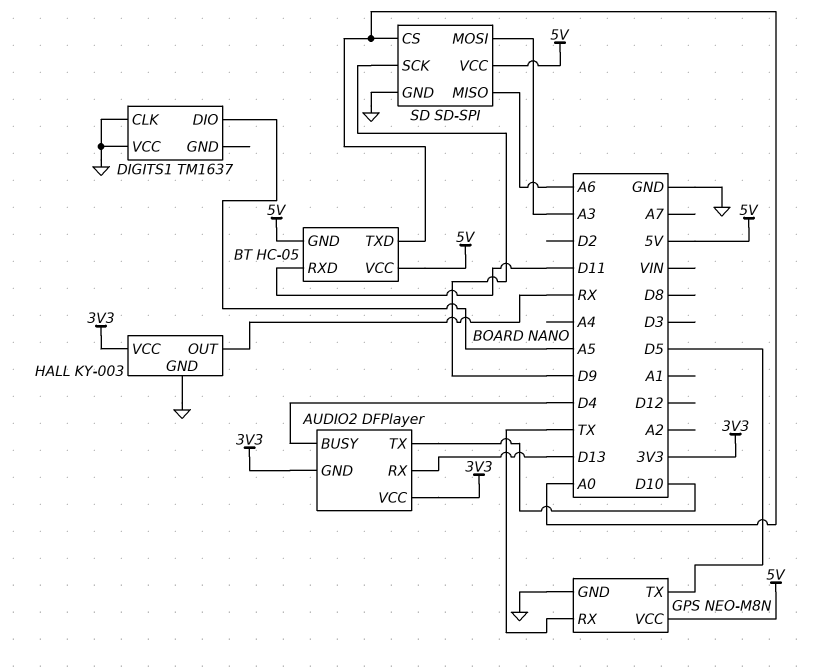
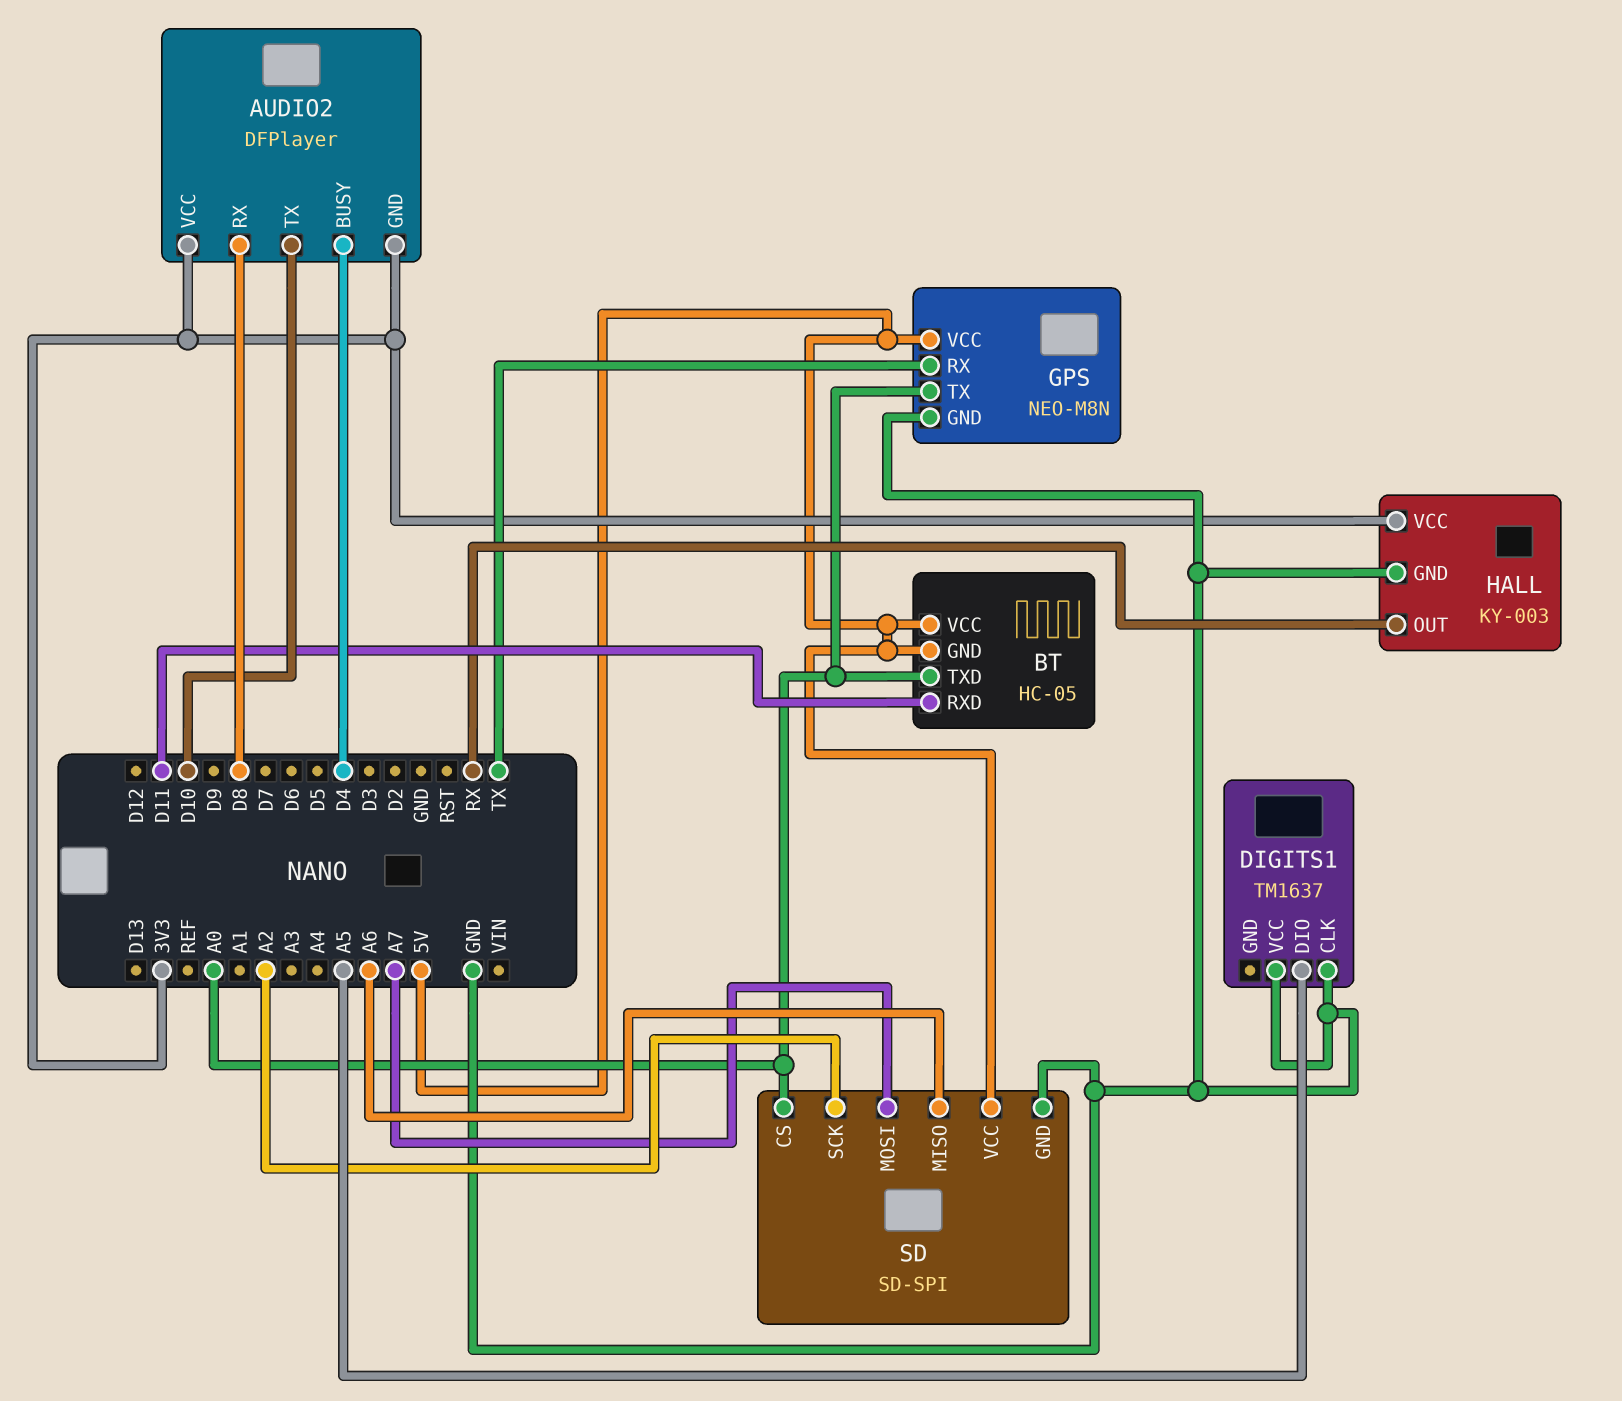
AUDIO2 pin RX: D13 -> D8
GPS pin TX: D5 -> A0
SD pin MOSI: A3 -> A7
SD pin SCK: D9 -> A2

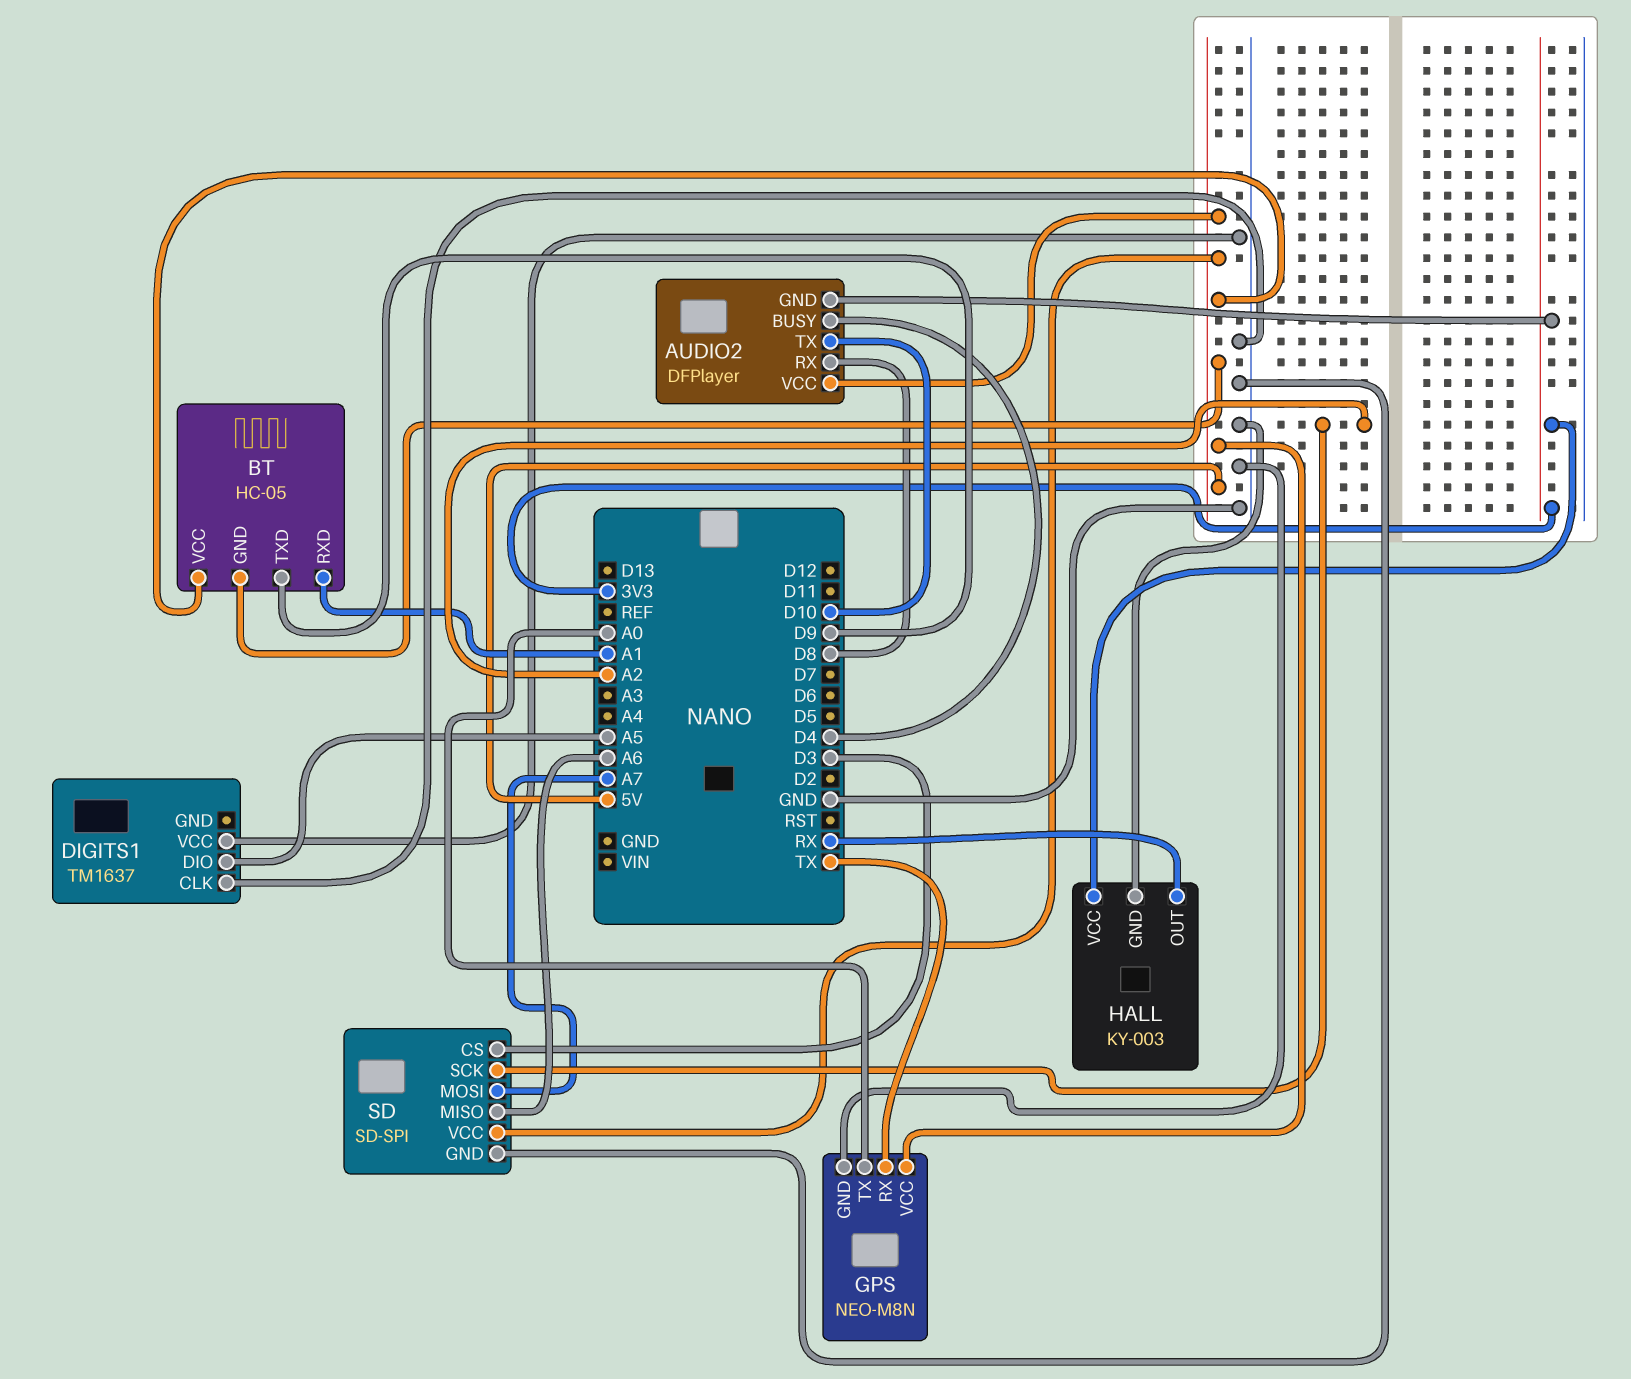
AUDIO2 pin VCC: 3V3 -> 5V
BT pin RXD: D11 -> A1
BT pin TXD: A0 -> D9
SD pin CS: A0 -> D3

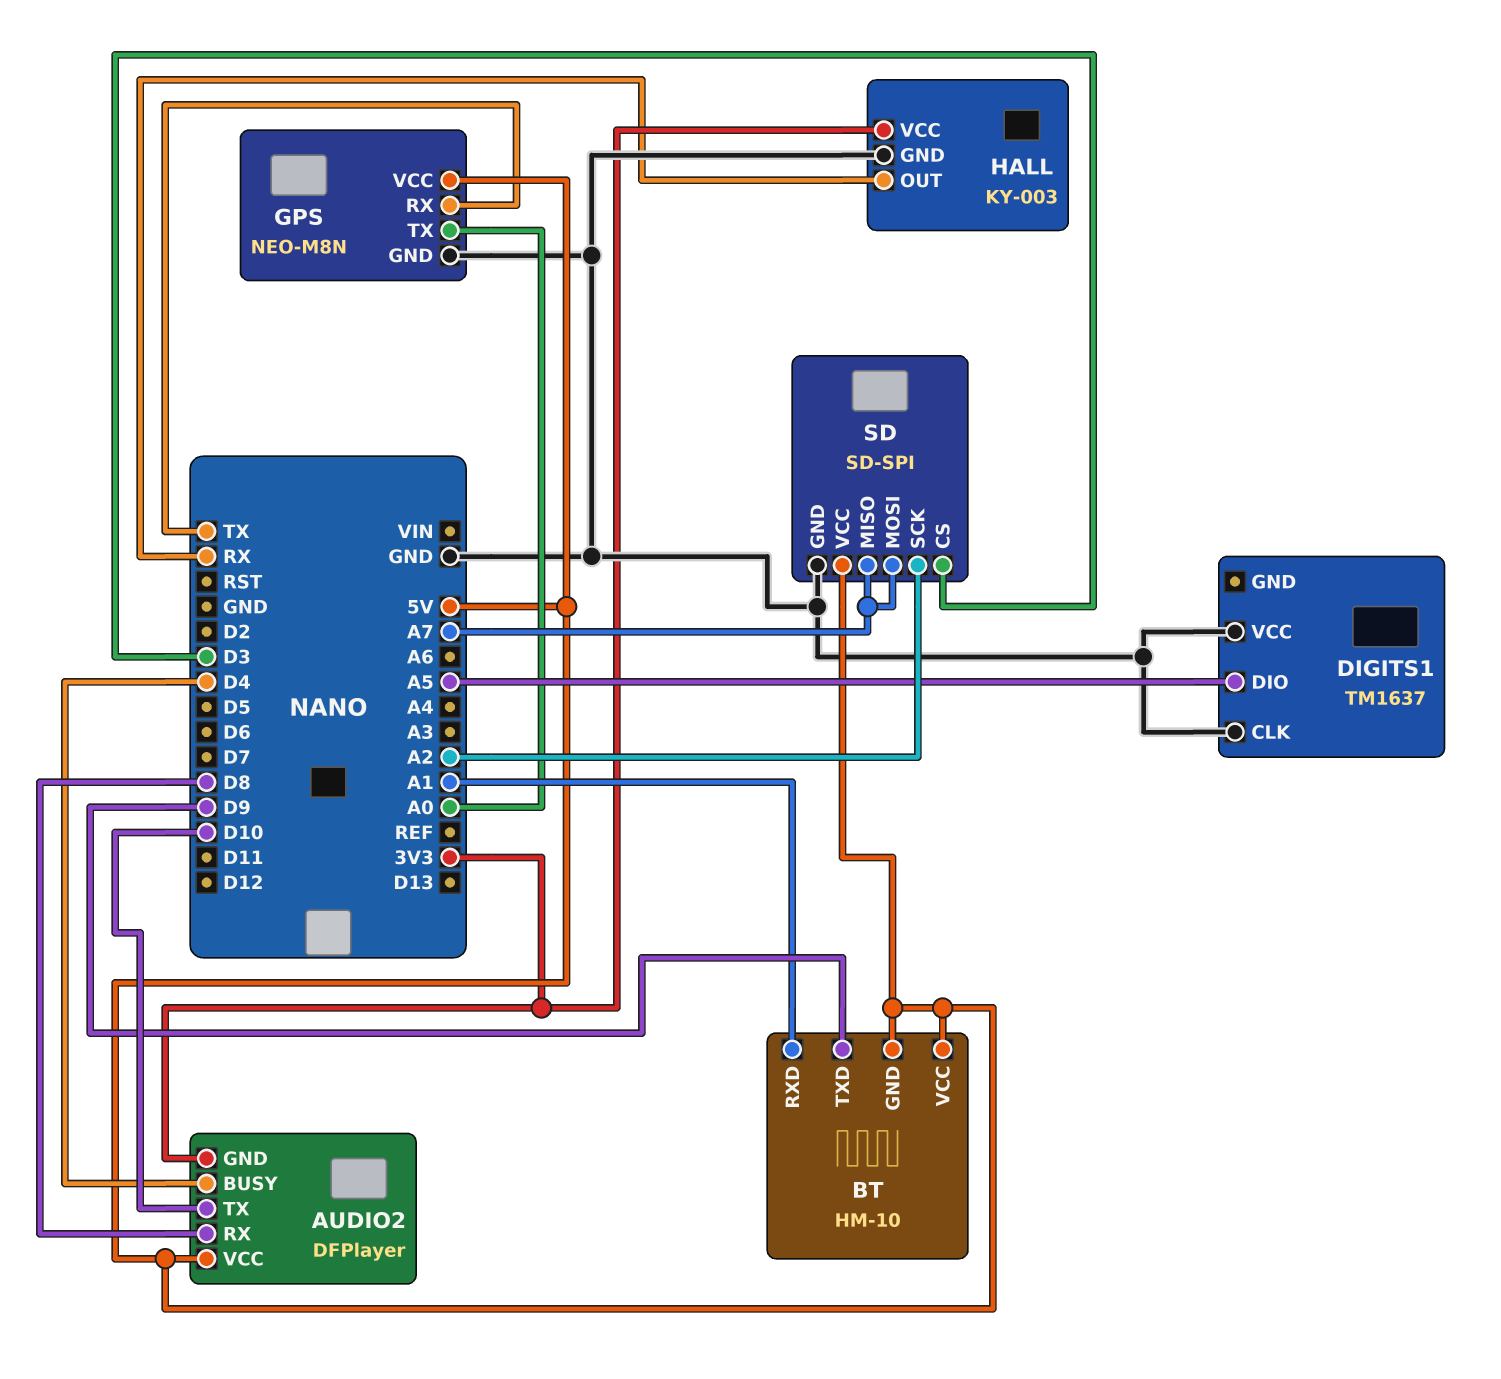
BT: HC-05 -> HM-10
SD pin MISO: A6 -> A7

